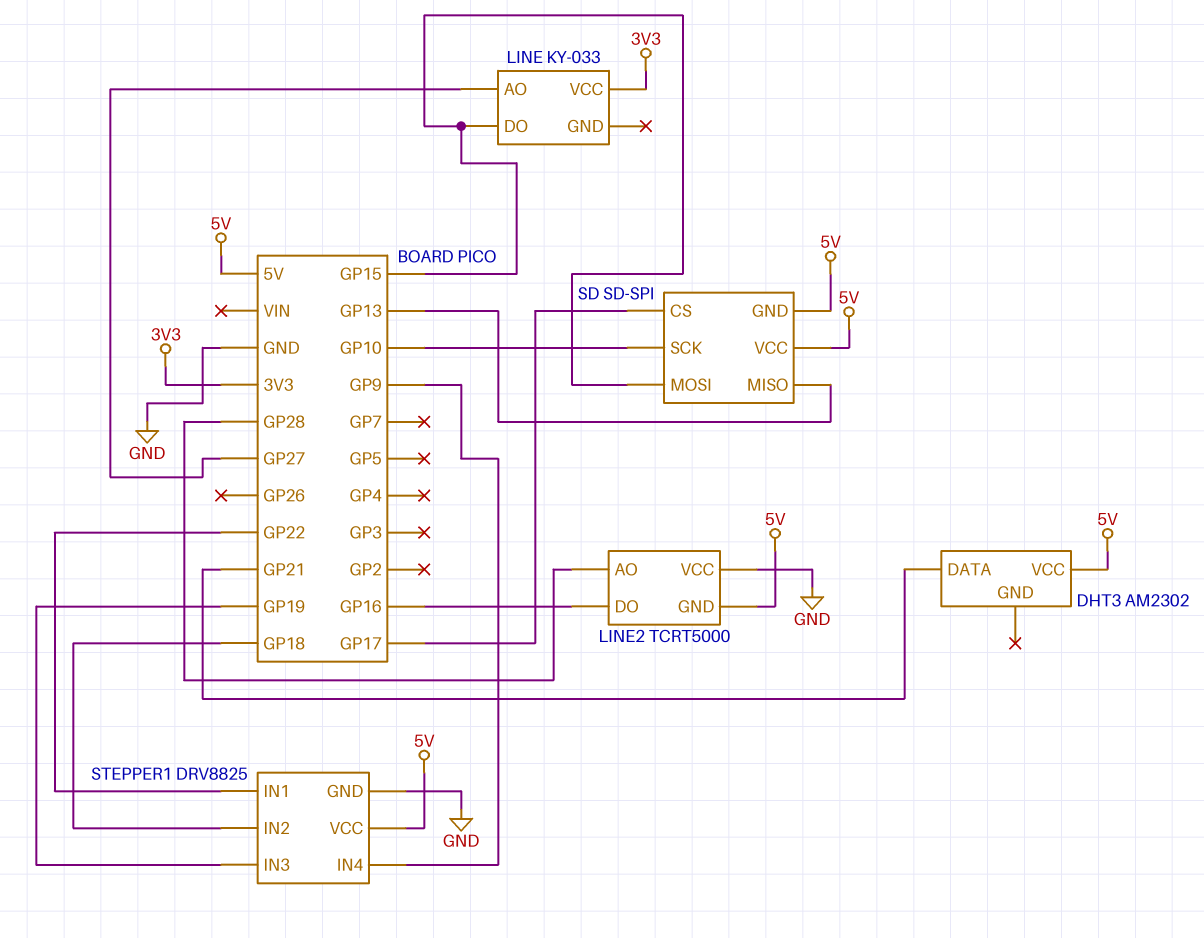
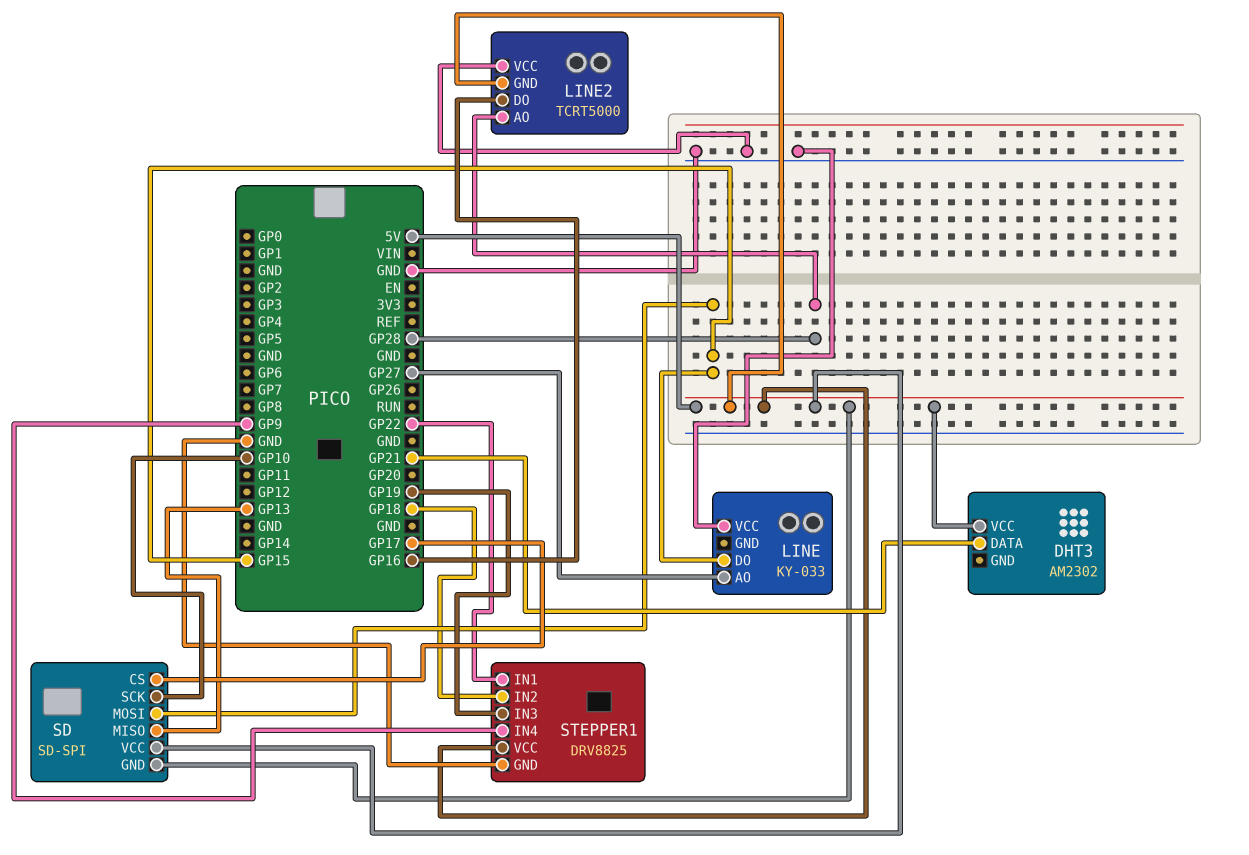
LINE pin VCC: 3V3 -> GND

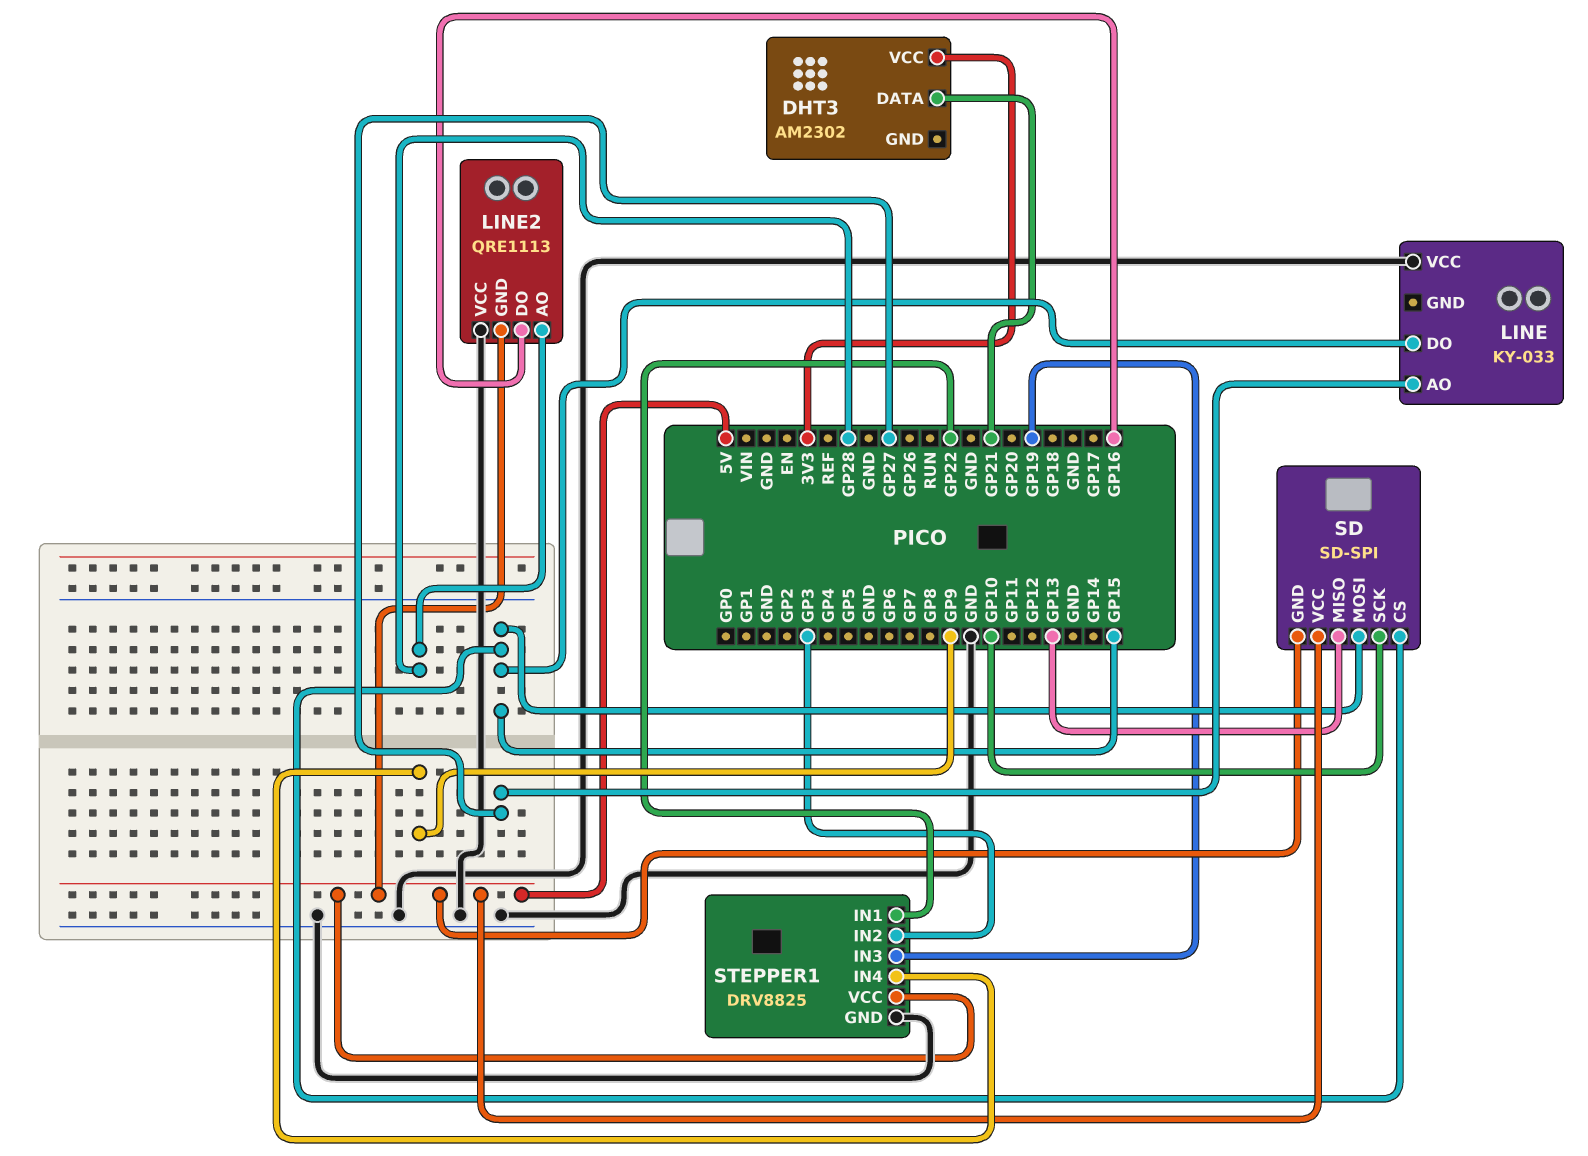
DHT3 pin VCC: 5V -> 3V3
LINE2: TCRT5000 -> QRE1113
SD pin CS: GP17 -> GP15
STEPPER1 pin IN2: GP18 -> GP3

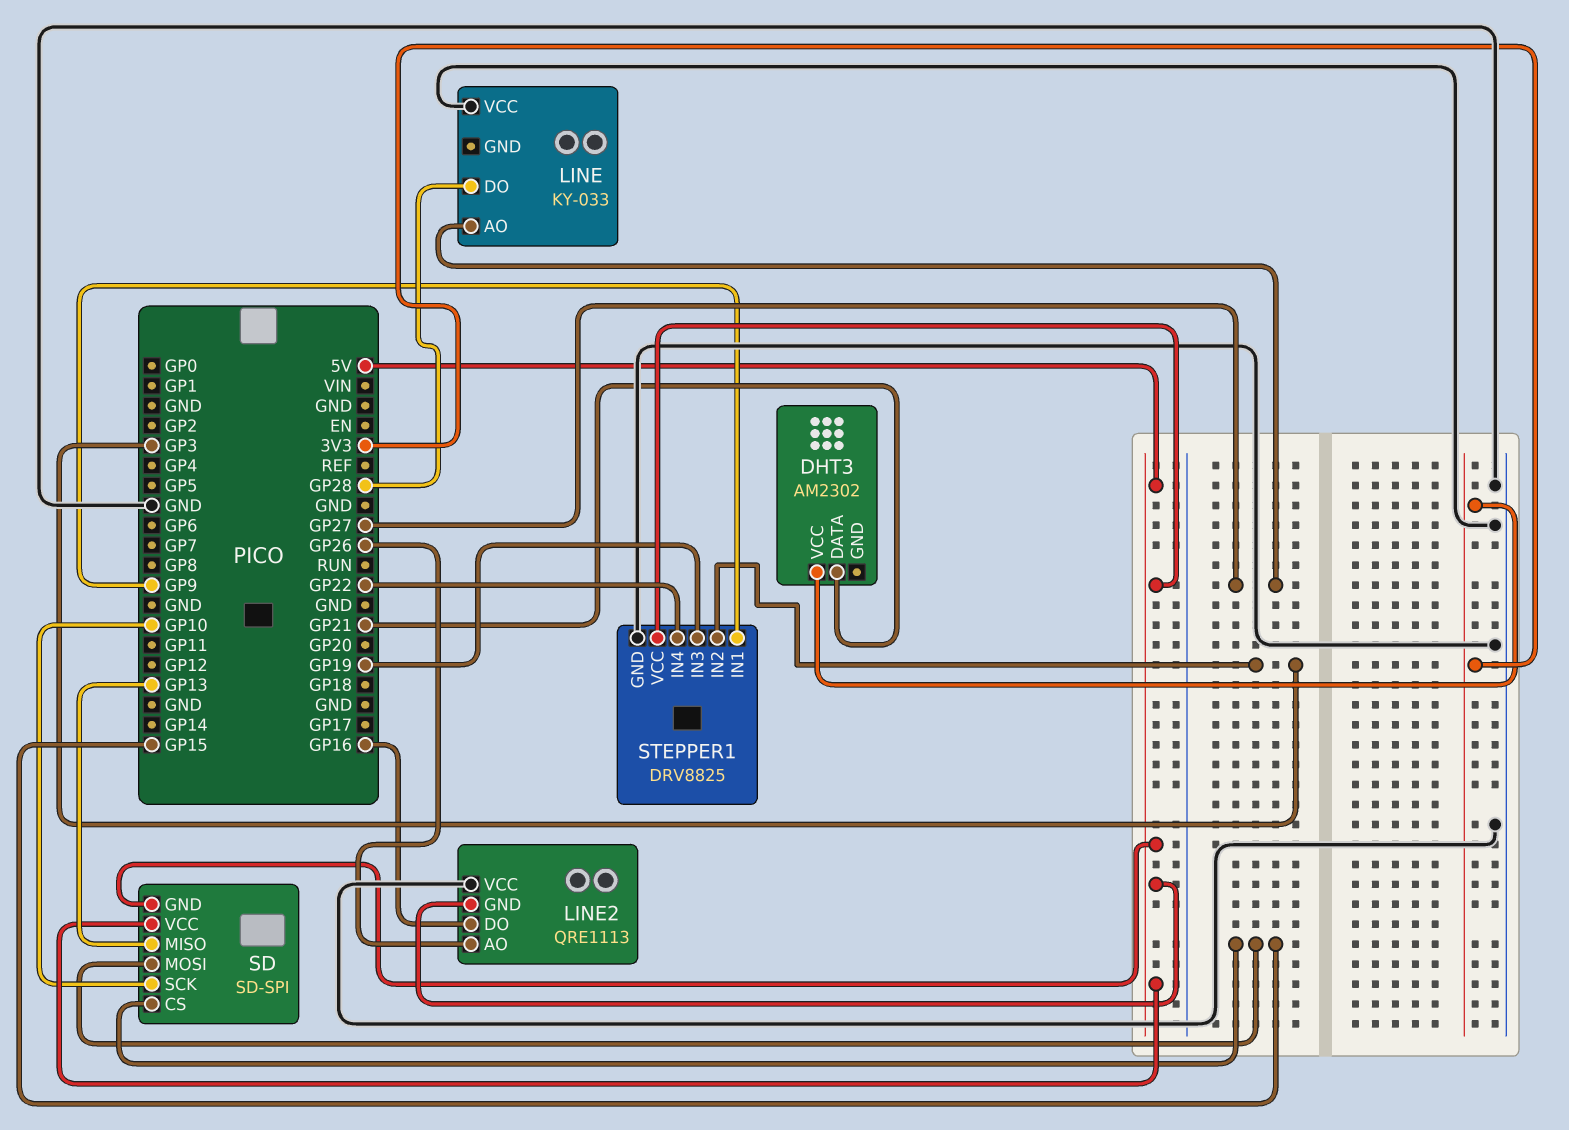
LINE pin DO: GP15 -> GP28
LINE2 pin AO: GP28 -> GP26
STEPPER1 pin IN1: GP22 -> GP9
STEPPER1 pin IN4: GP9 -> GP22

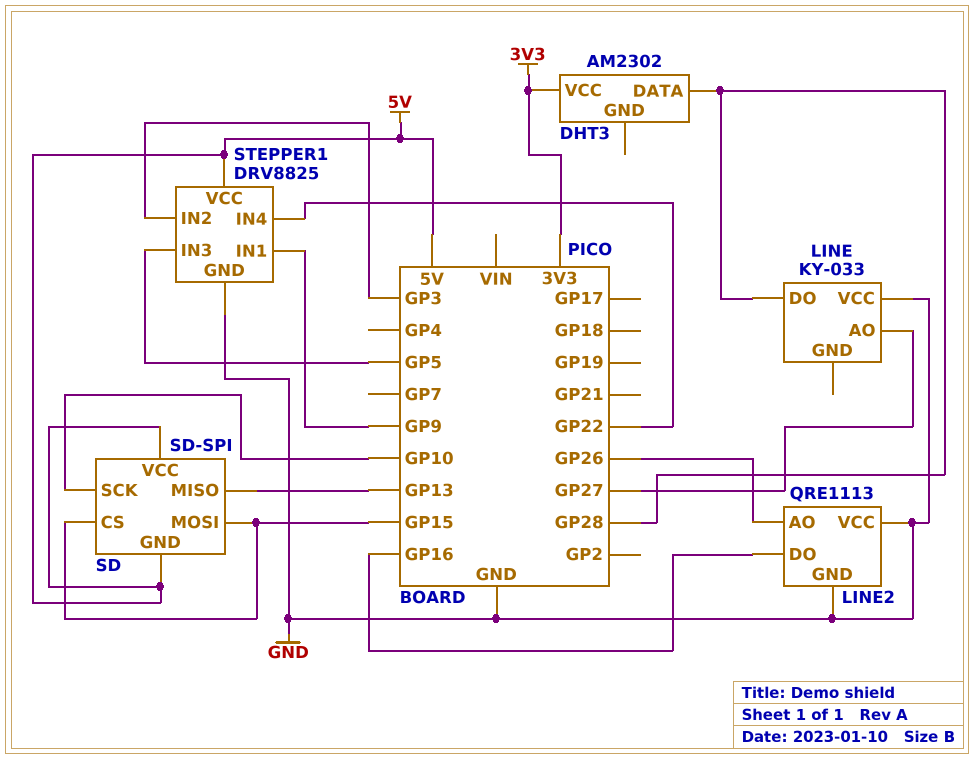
DHT3 pin DATA: GP21 -> GP28
LINE2 pin GND: 5V -> GND
STEPPER1 pin IN3: GP19 -> GP5

